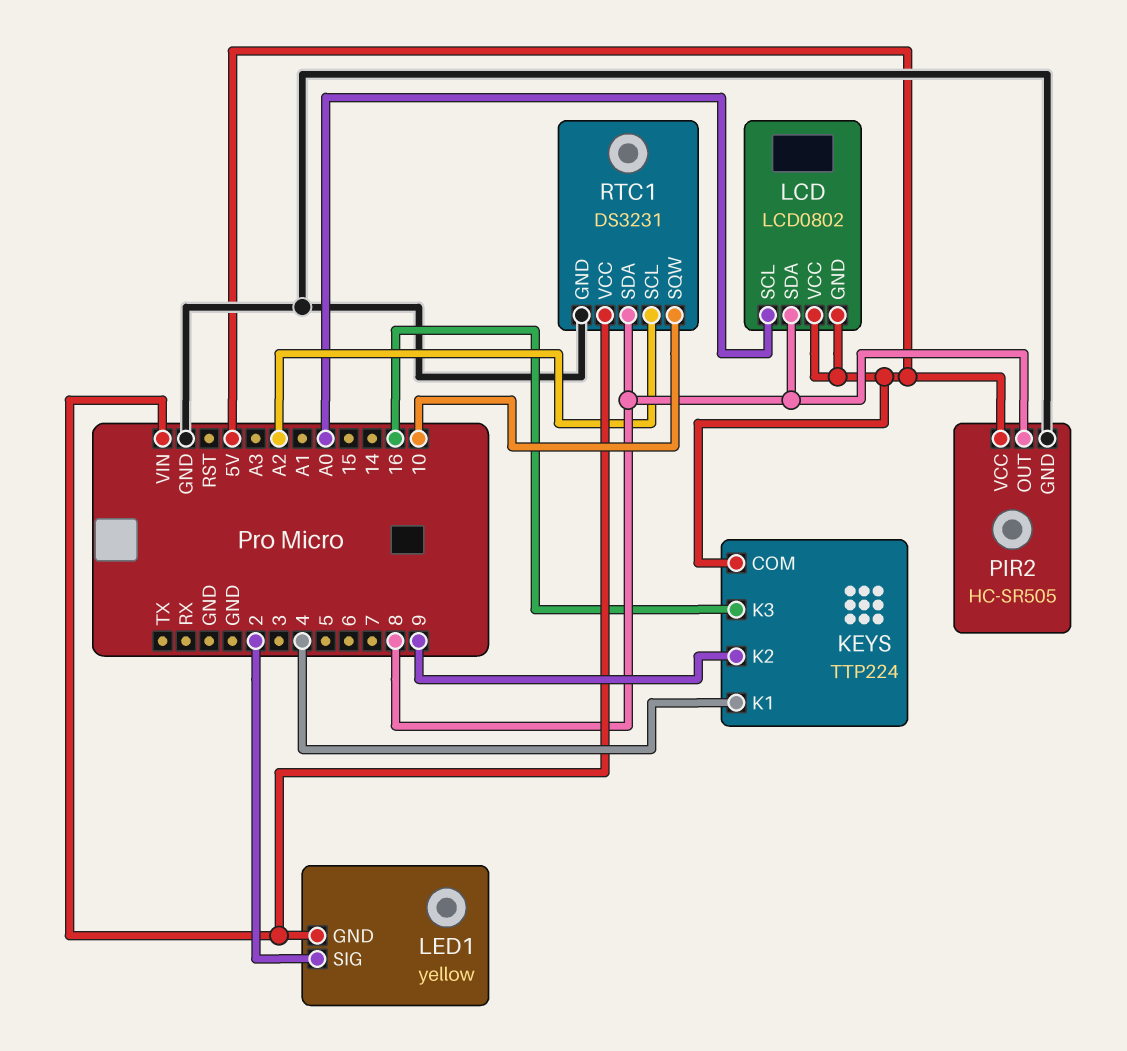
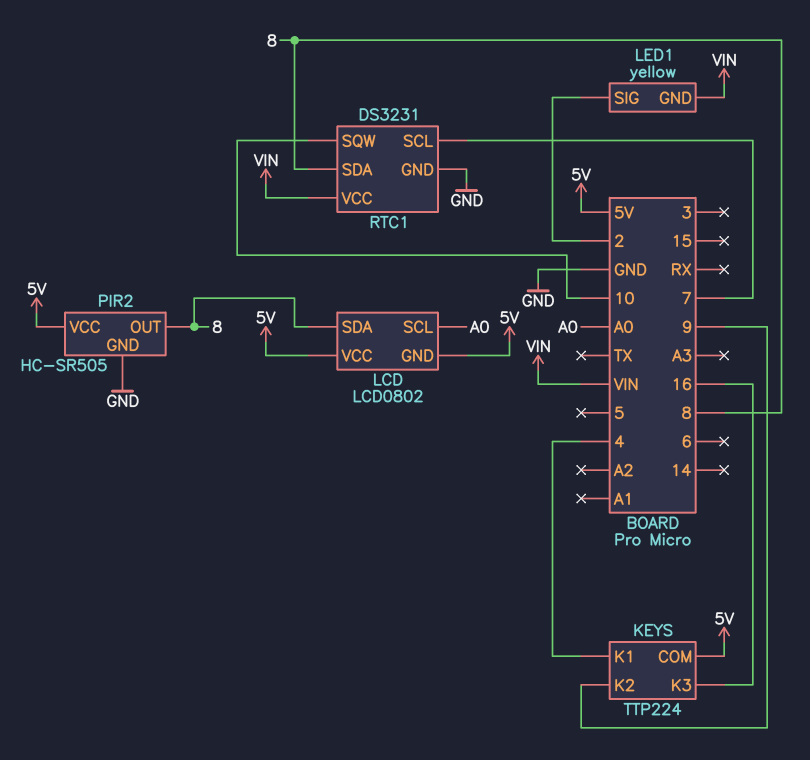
RTC1 pin SCL: A2 -> 7

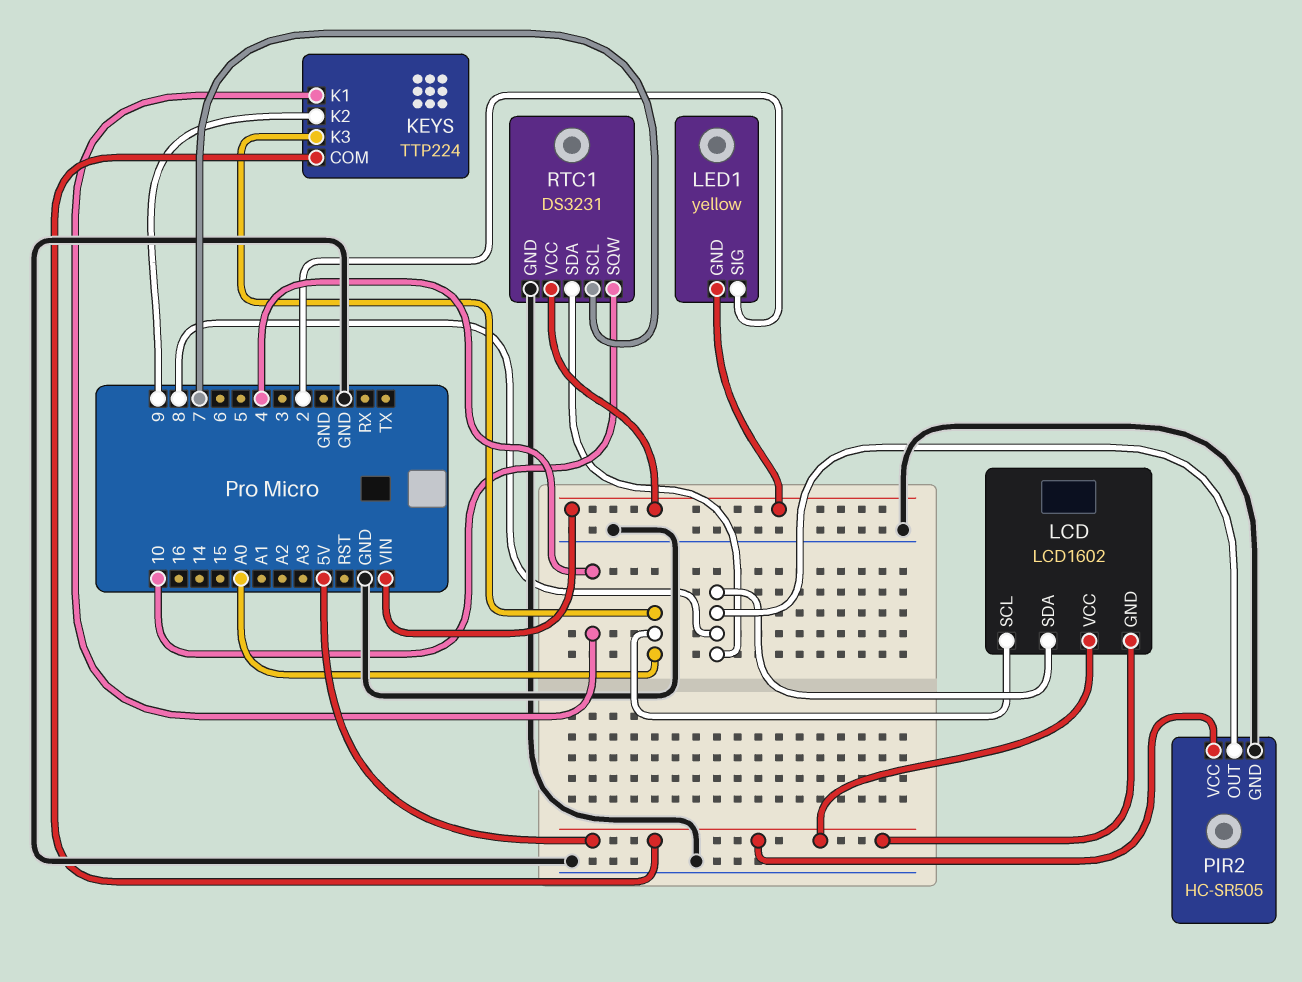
KEYS pin K3: 16 -> A0
LCD: LCD0802 -> LCD1602

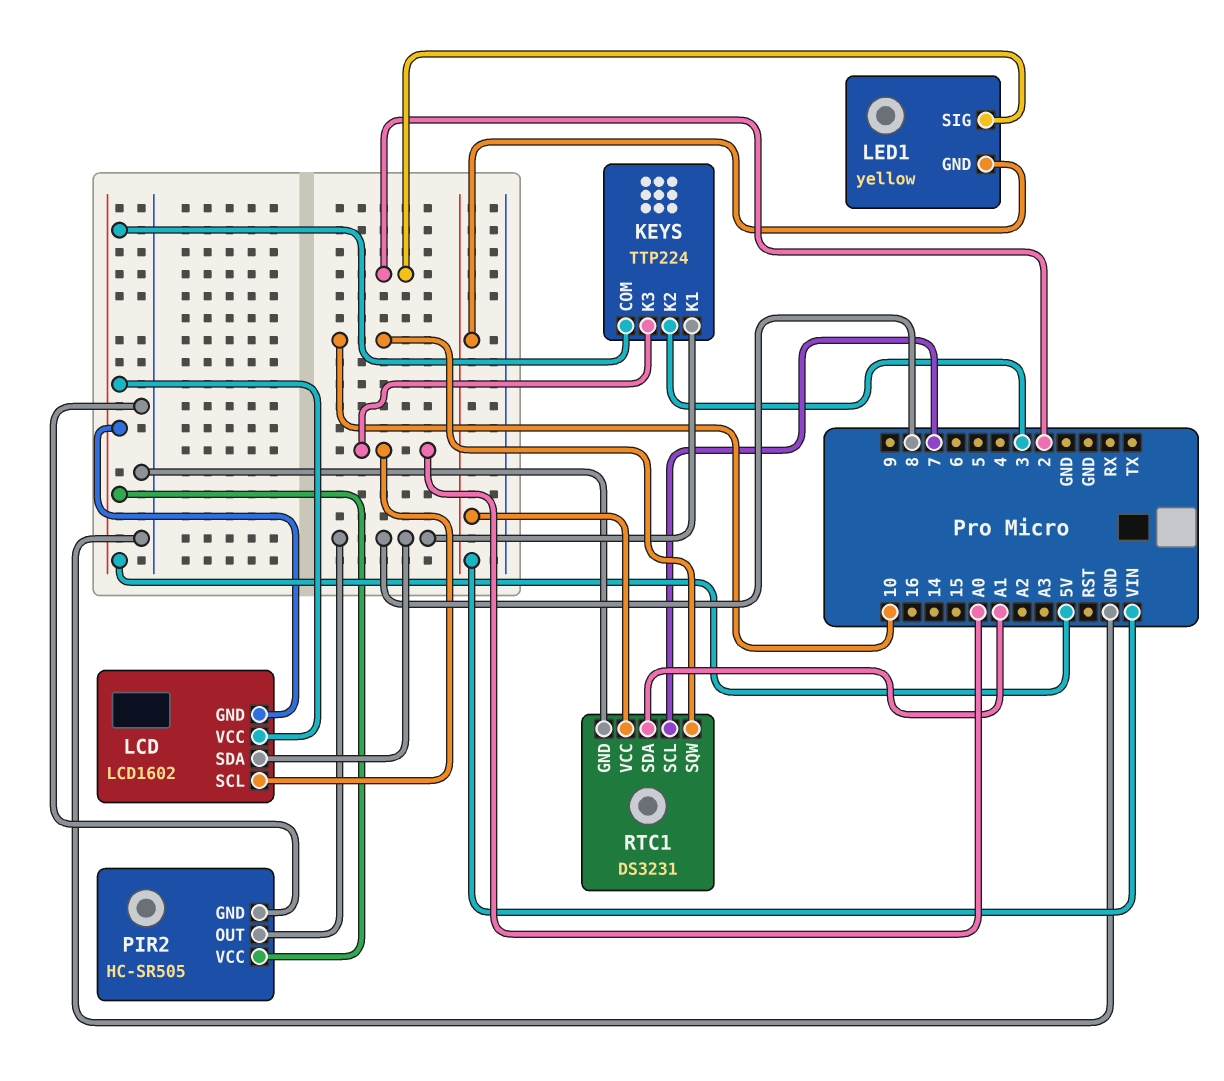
KEYS pin K1: 4 -> 8
KEYS pin K2: 9 -> 3
RTC1 pin SDA: 8 -> A1

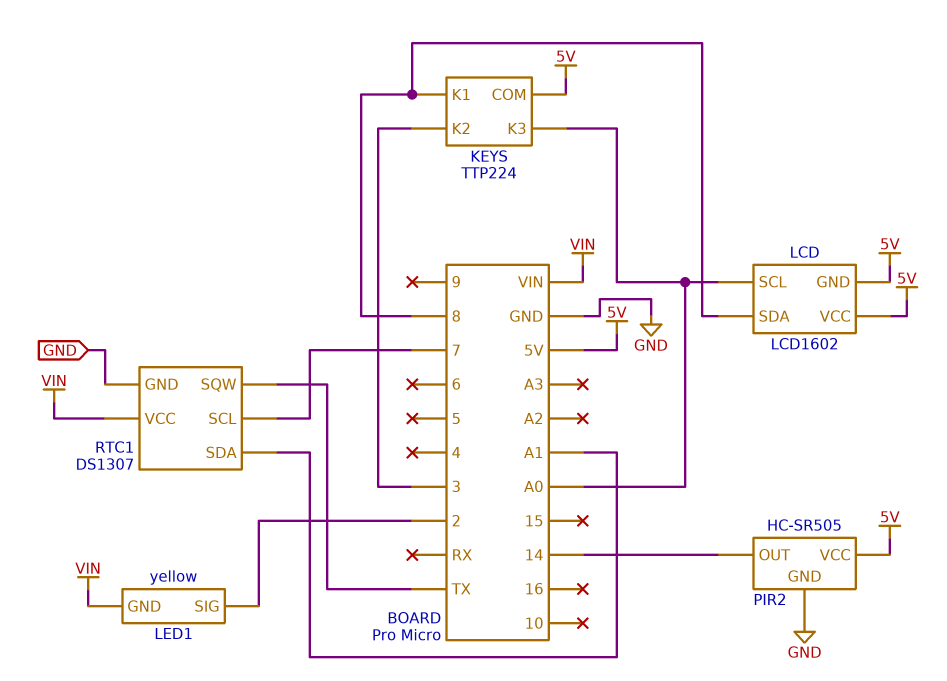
PIR2 pin OUT: 8 -> 14
RTC1: DS3231 -> DS1307
RTC1 pin SQW: 10 -> TX

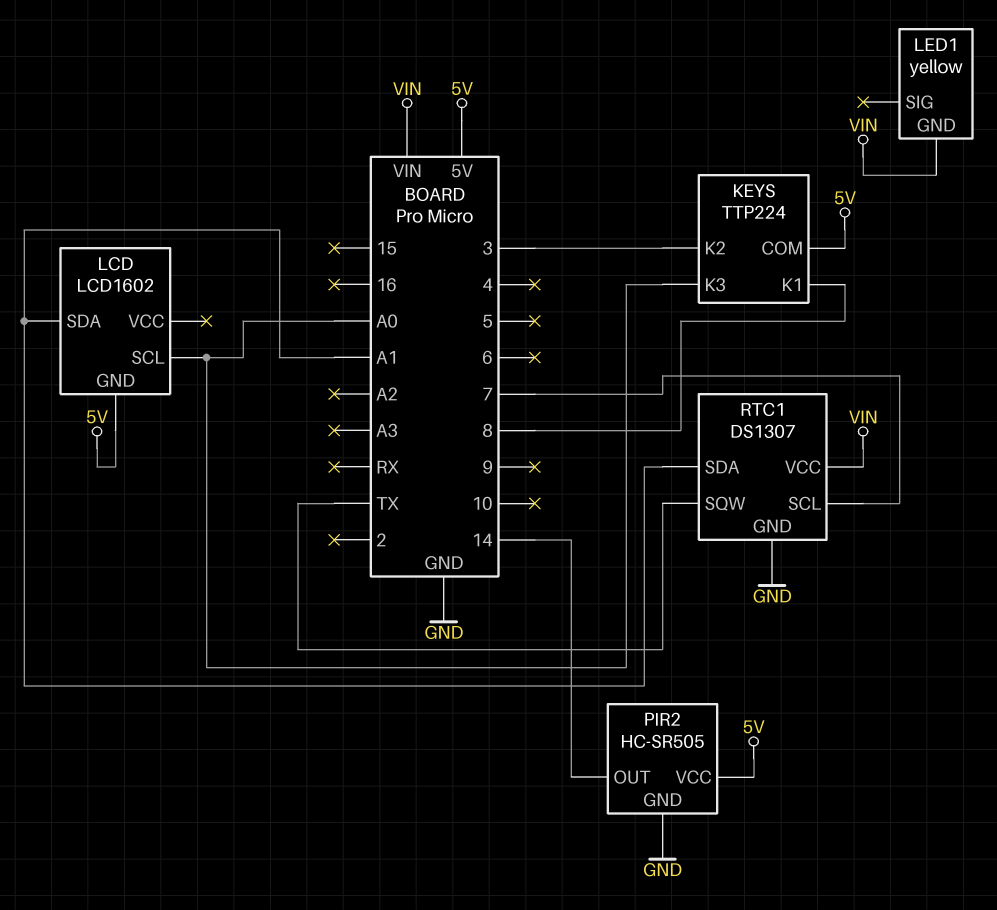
LCD pin SDA: 8 -> A1
LCD pin VCC: 5V -> none
LED1 pin SIG: 2 -> none

